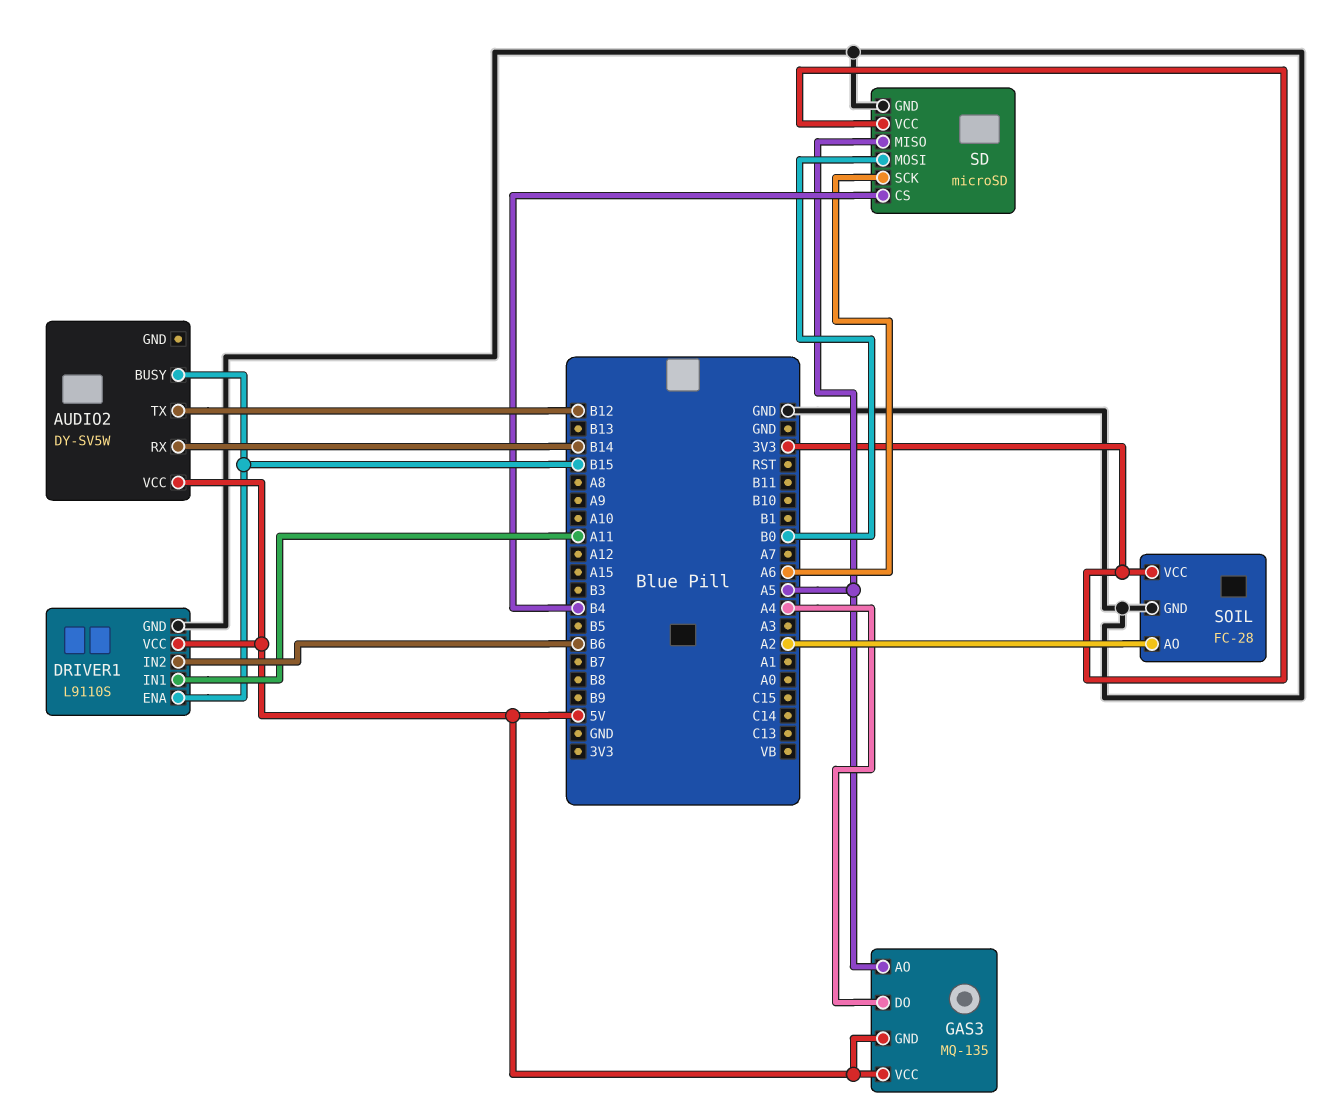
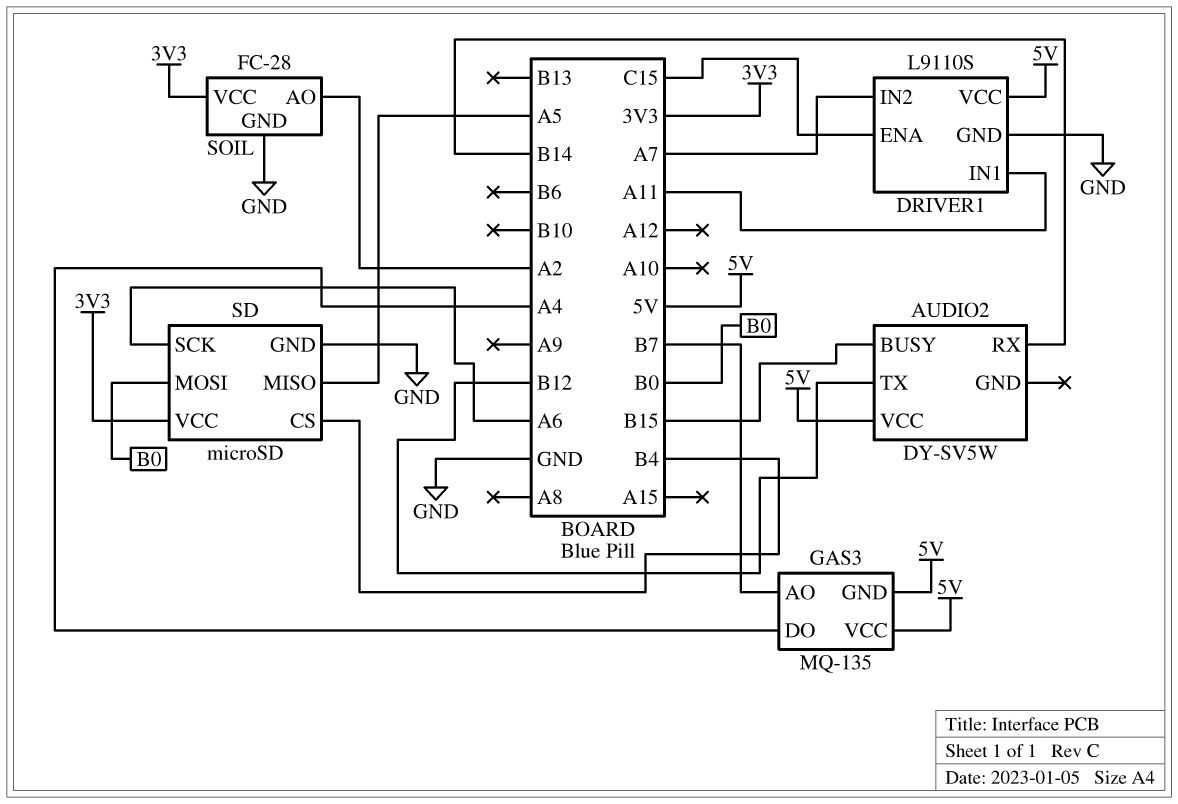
DRIVER1 pin ENA: B15 -> C15
DRIVER1 pin IN2: B6 -> A7
GAS3 pin AO: A5 -> B7

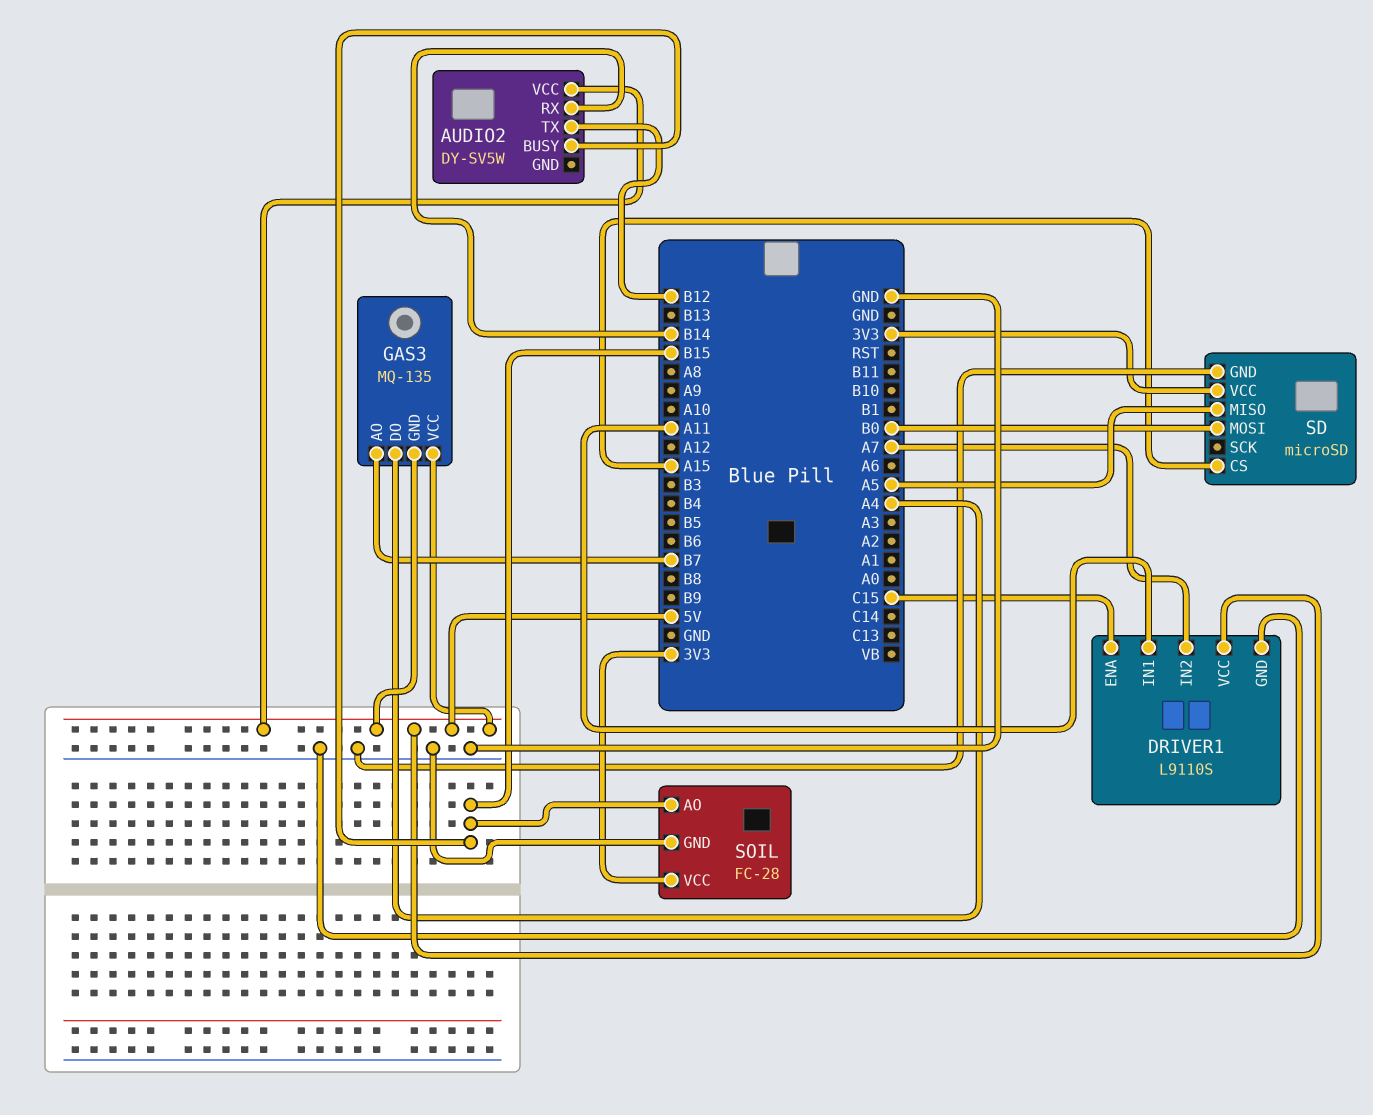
SD pin CS: B4 -> A15
SD pin SCK: A6 -> none
SOIL pin AO: A2 -> B15

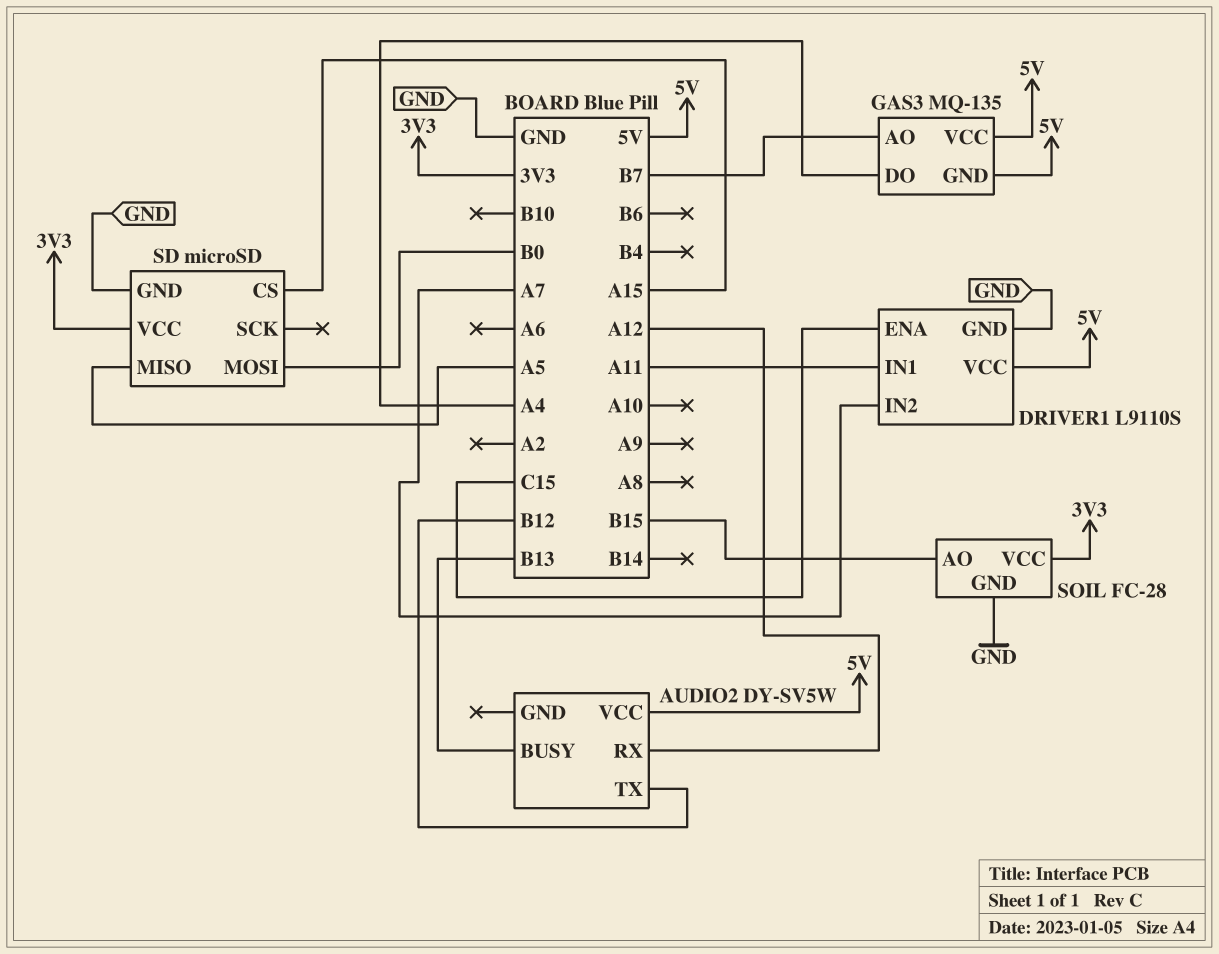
AUDIO2 pin BUSY: B15 -> B13
AUDIO2 pin RX: B14 -> A12

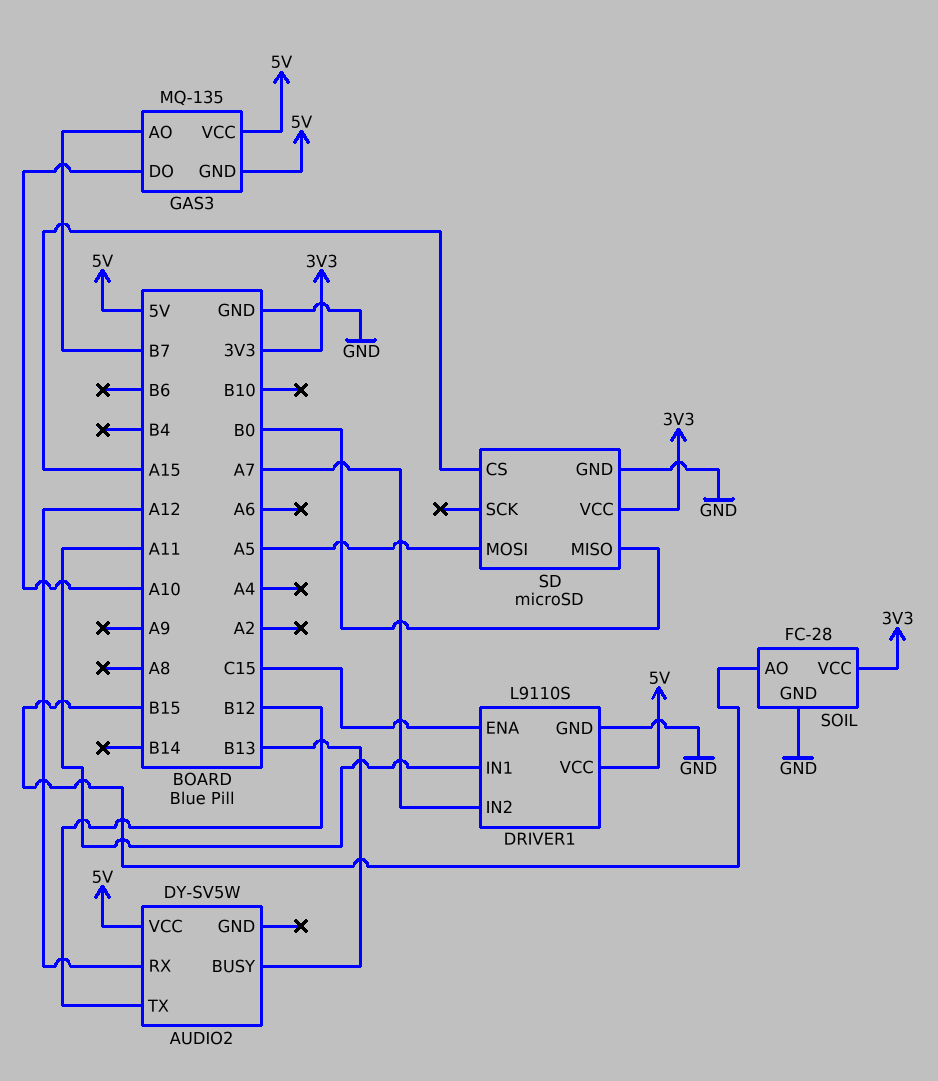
GAS3 pin DO: A4 -> A10
SD pin MISO: A5 -> B0
SD pin MOSI: B0 -> A5

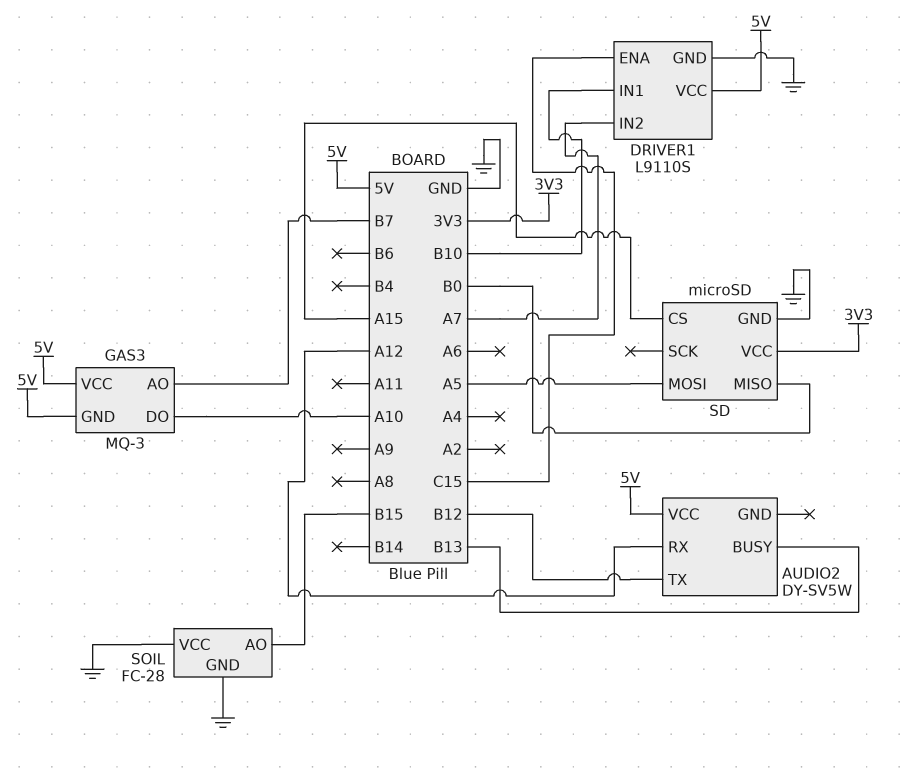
DRIVER1 pin IN1: A11 -> B10
GAS3: MQ-135 -> MQ-3
SOIL pin VCC: 3V3 -> GND

